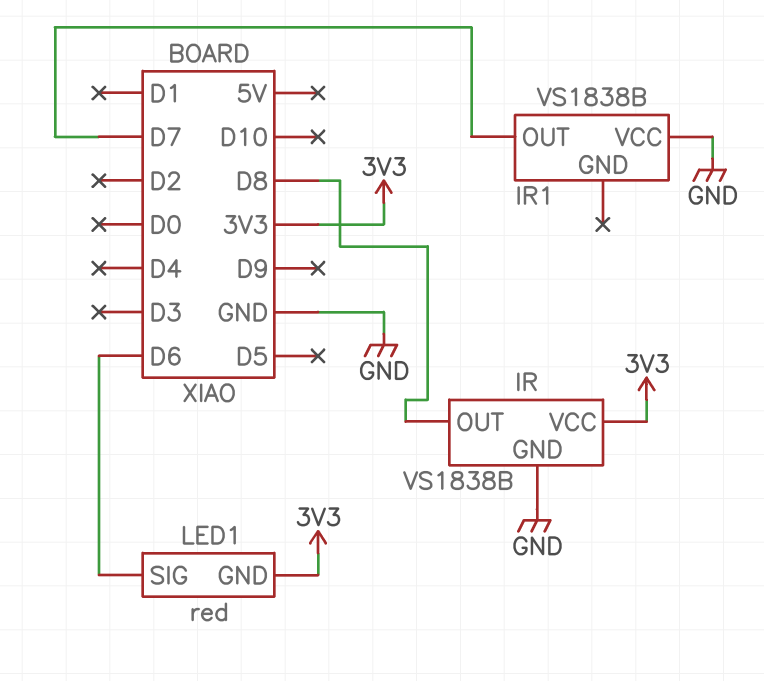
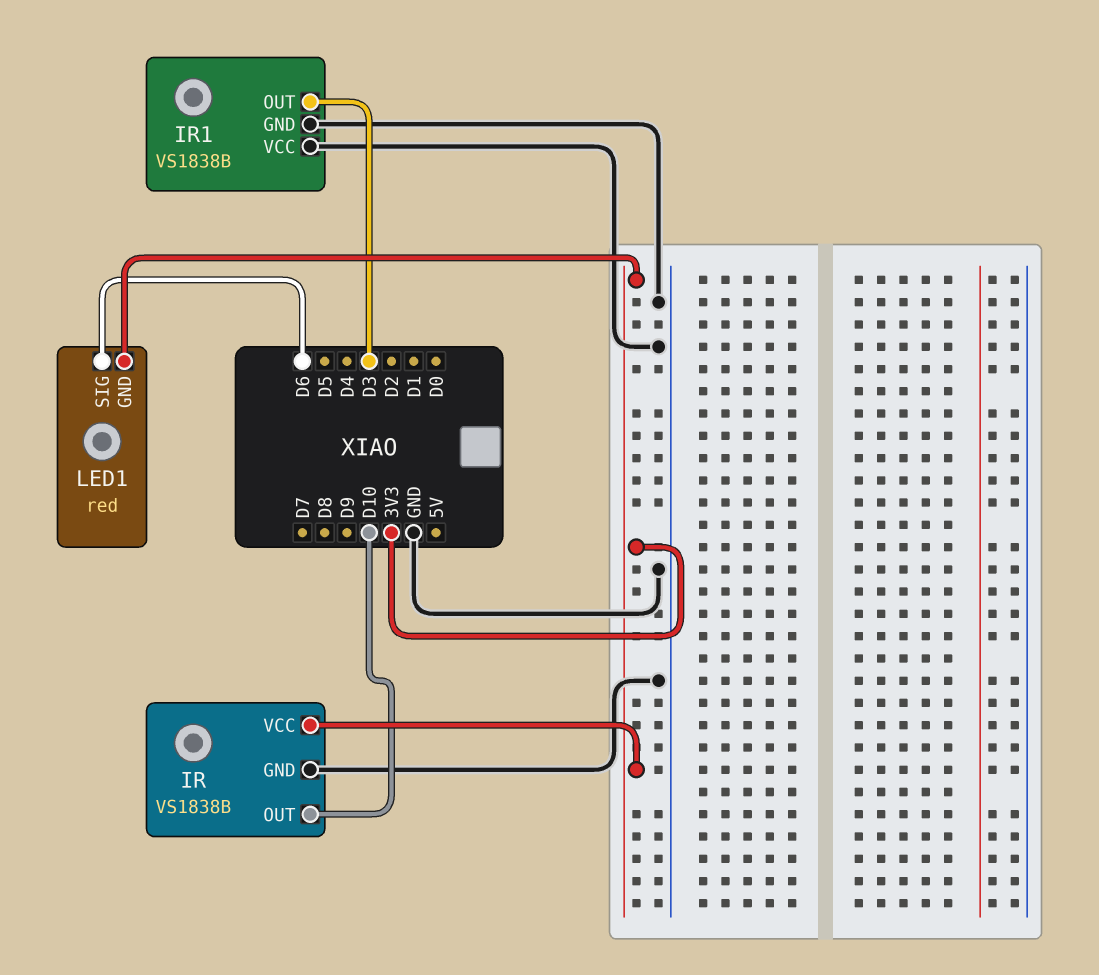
IR pin OUT: D8 -> D10
IR1 pin GND: none -> GND
IR1 pin OUT: D7 -> D3

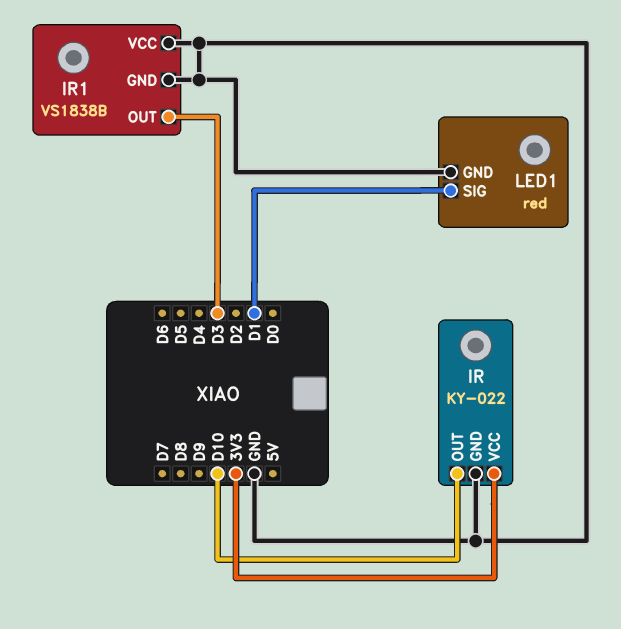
IR: VS1838B -> KY-022
LED1 pin GND: 3V3 -> GND
LED1 pin SIG: D6 -> D1

